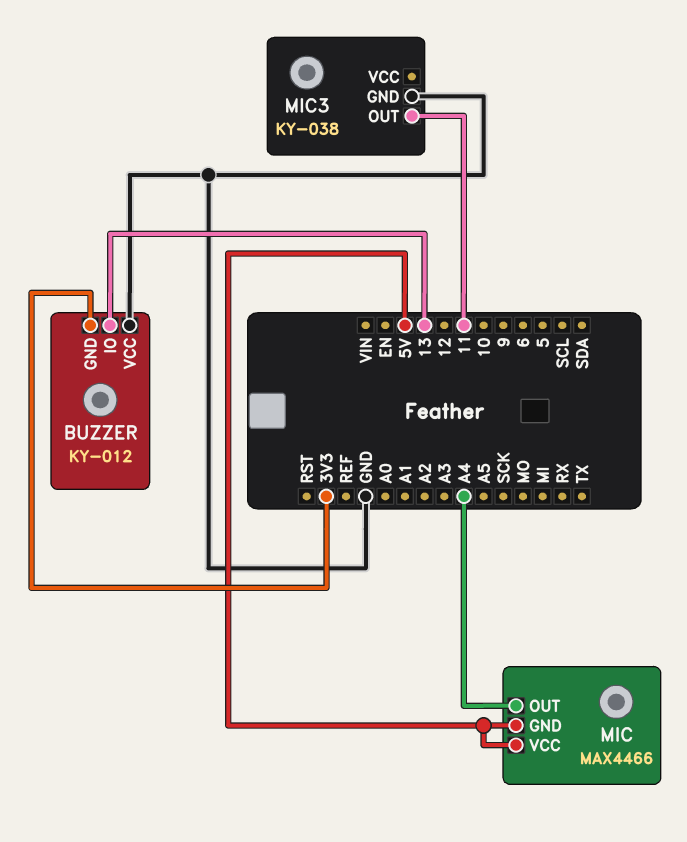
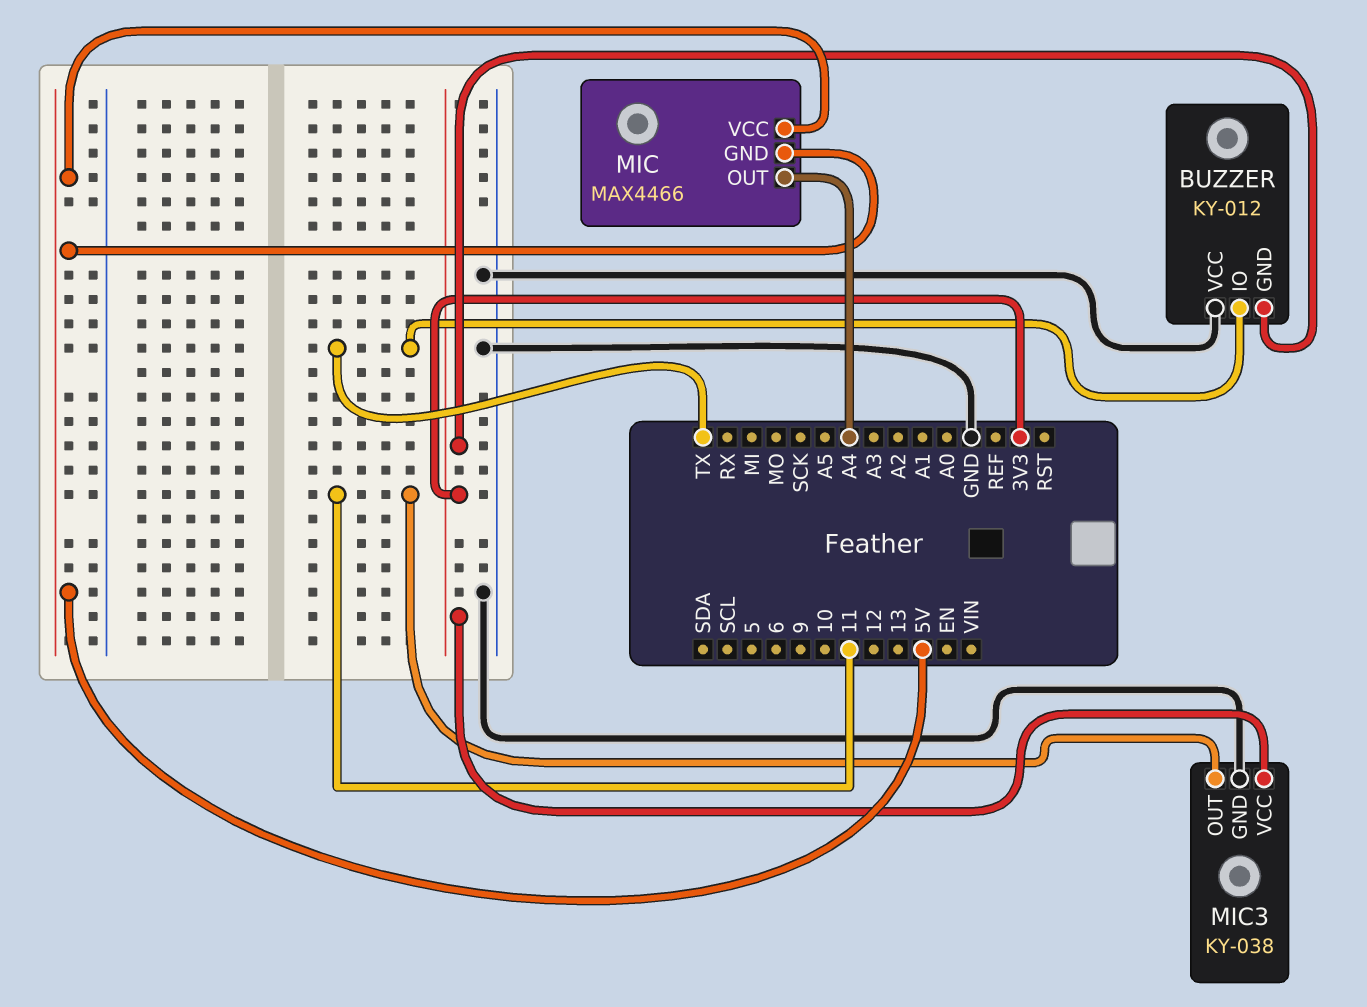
BUZZER pin IO: 13 -> TX
MIC3 pin VCC: none -> 3V3

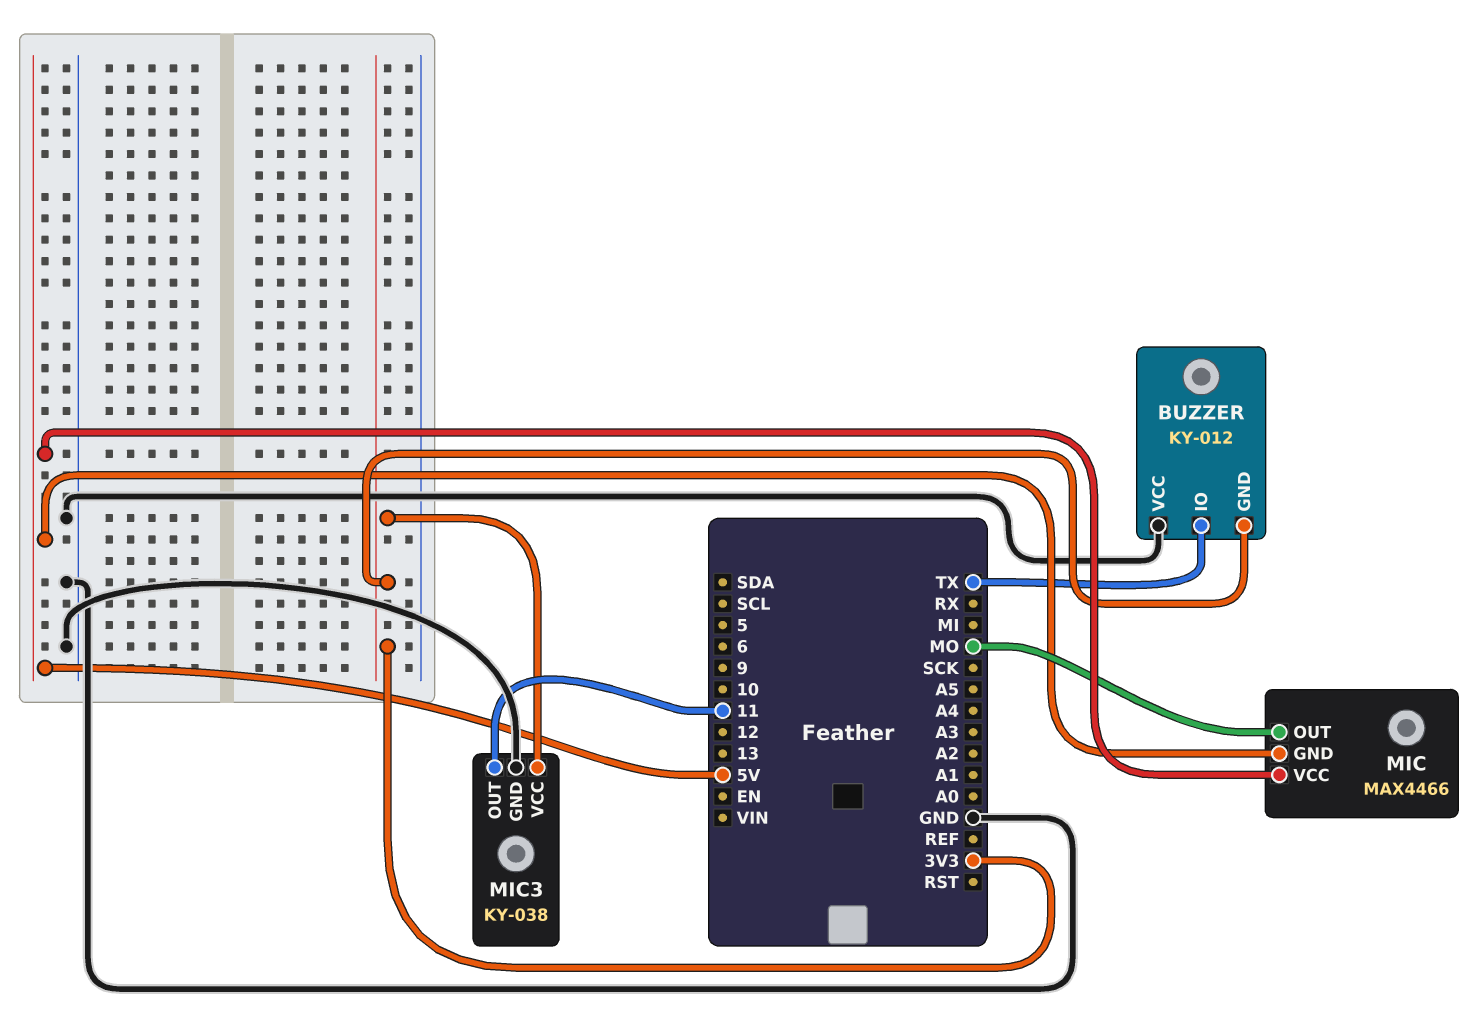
MIC pin OUT: A4 -> MO

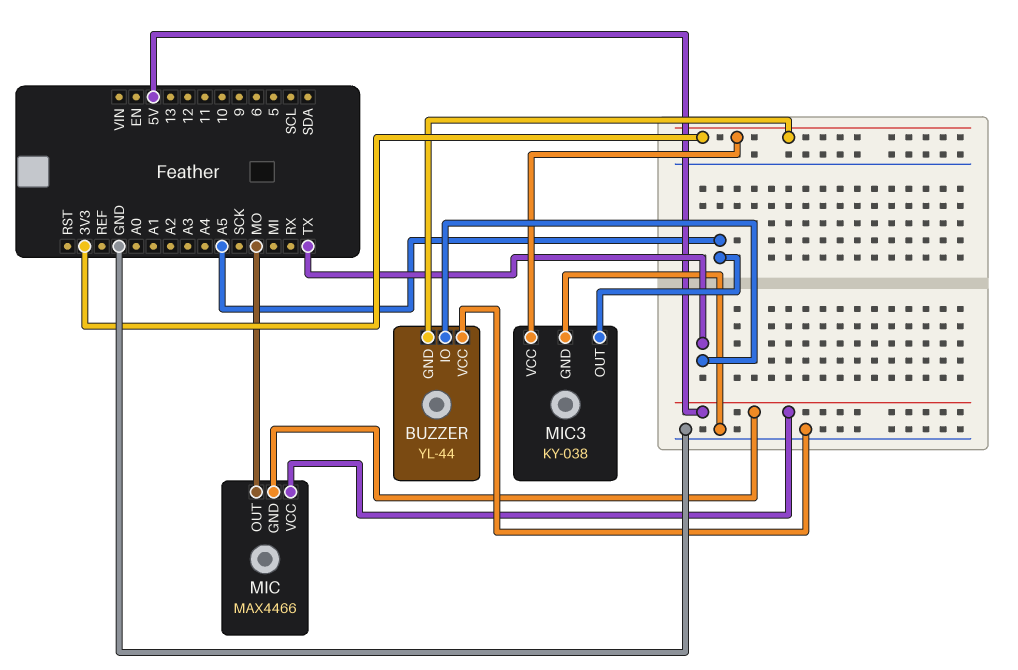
BUZZER: KY-012 -> YL-44
MIC3 pin OUT: 11 -> A5

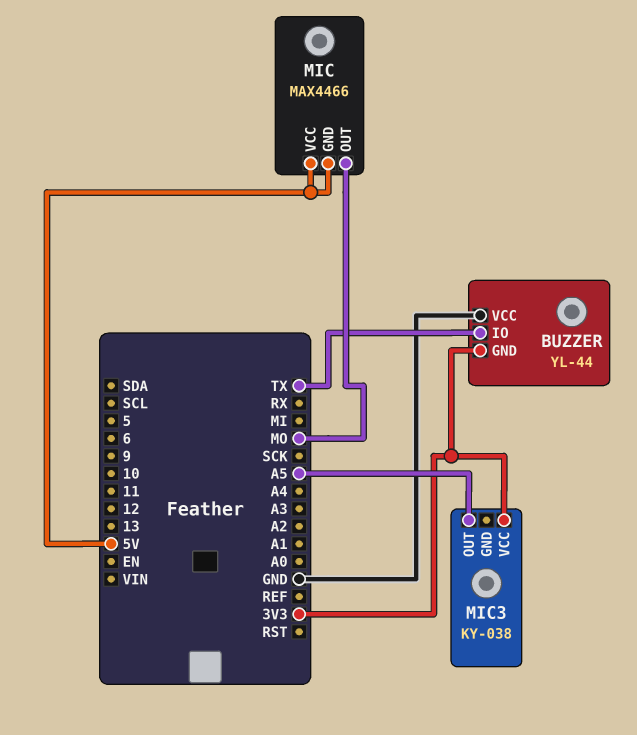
MIC3 pin GND: GND -> none

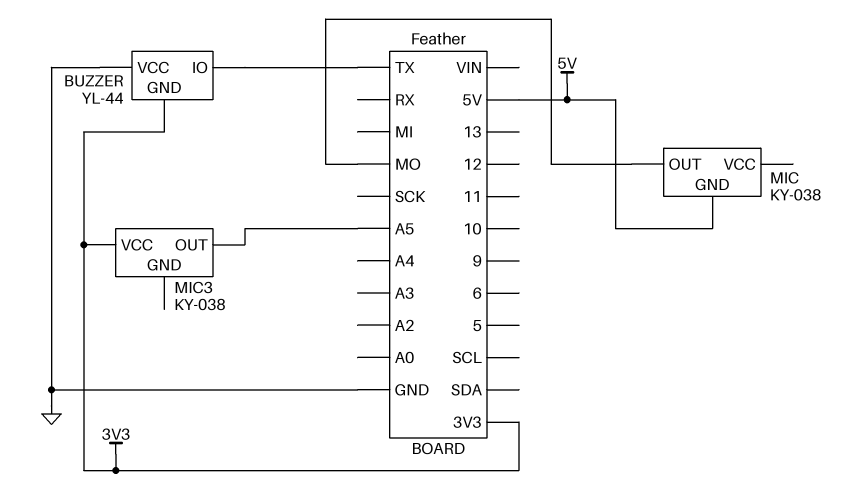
MIC: MAX4466 -> KY-038
MIC pin VCC: 5V -> none

